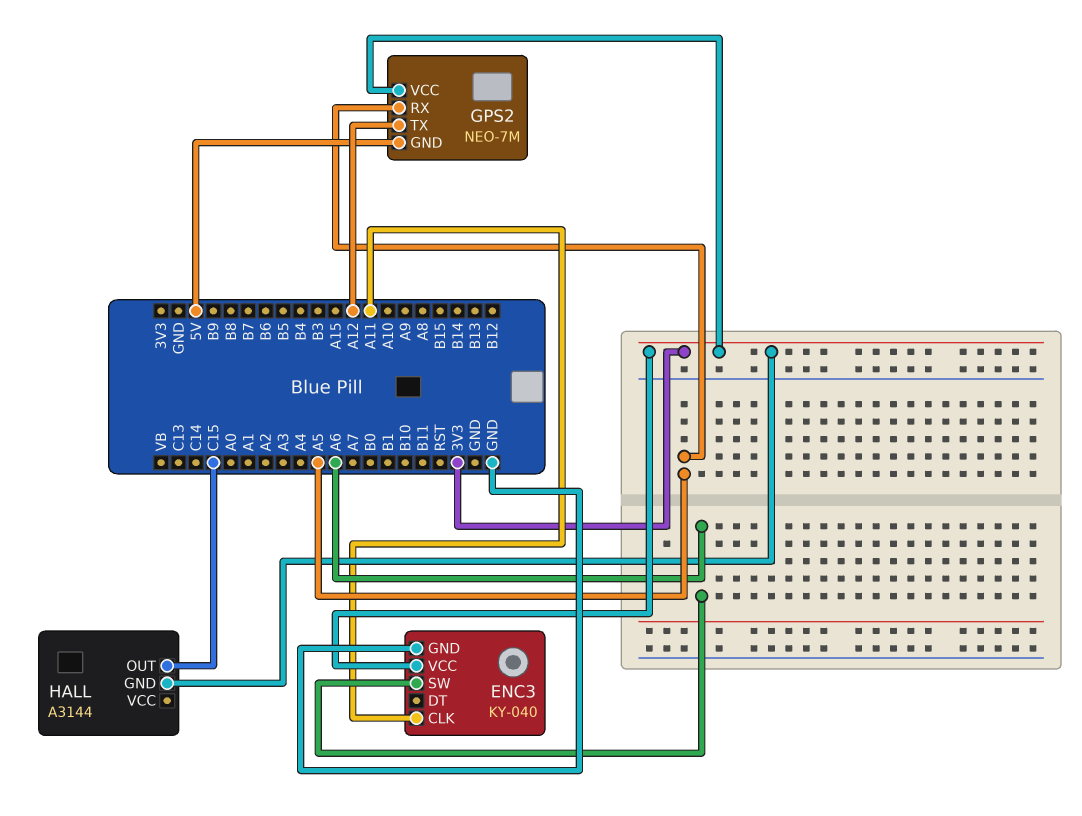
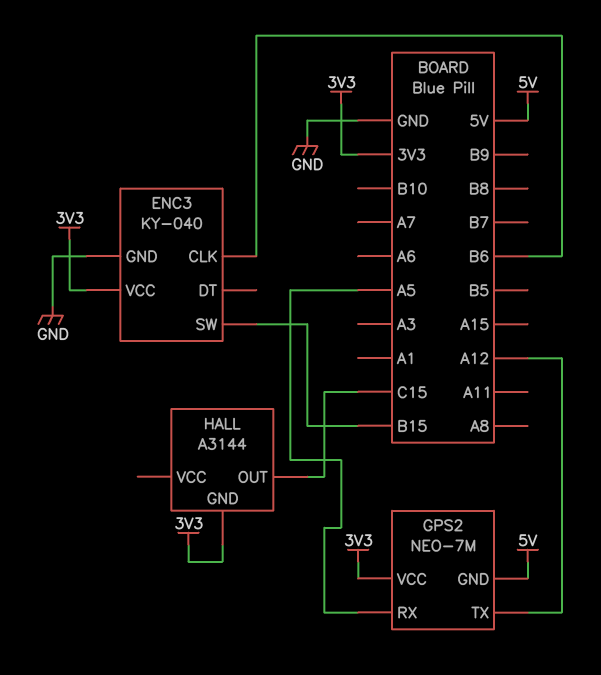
ENC3 pin CLK: A11 -> B6
ENC3 pin SW: A6 -> B15

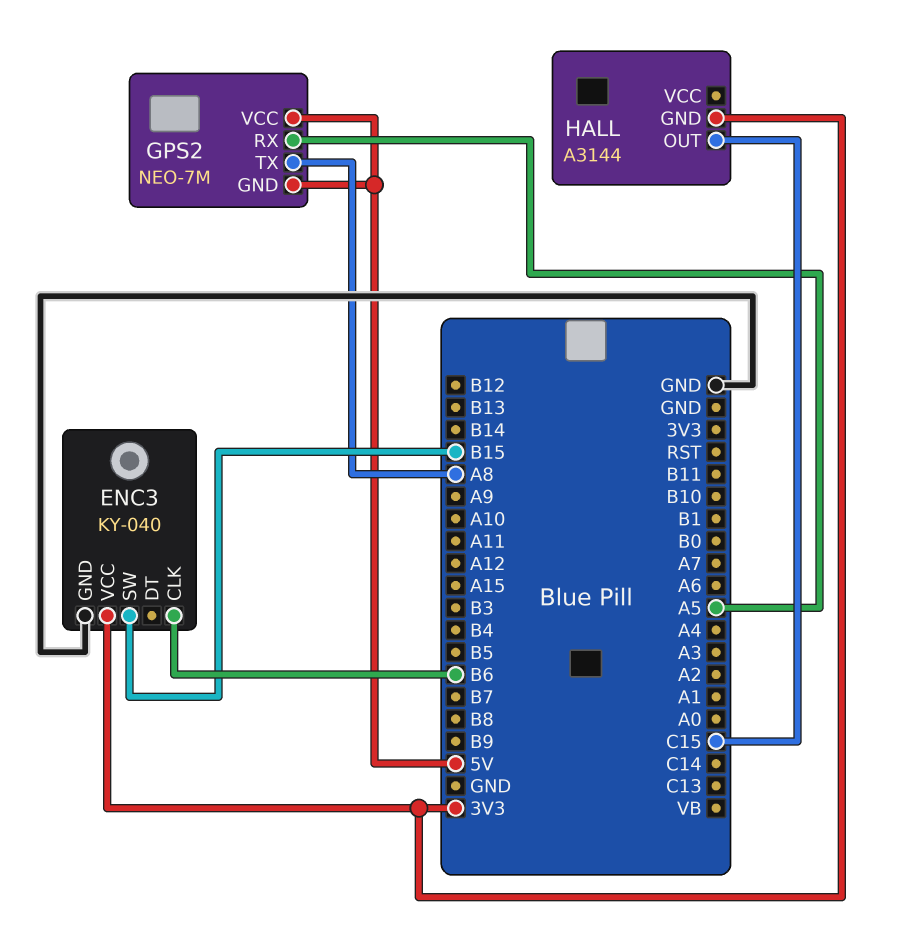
GPS2 pin TX: A12 -> A8
GPS2 pin VCC: 3V3 -> 5V

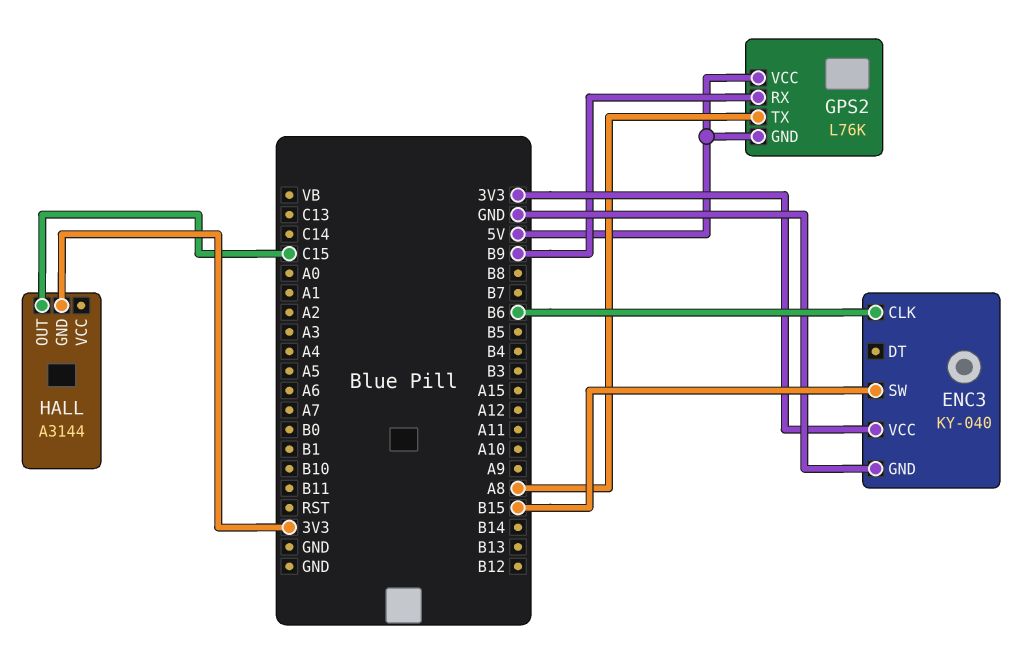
GPS2: NEO-7M -> L76K
GPS2 pin RX: A5 -> B9

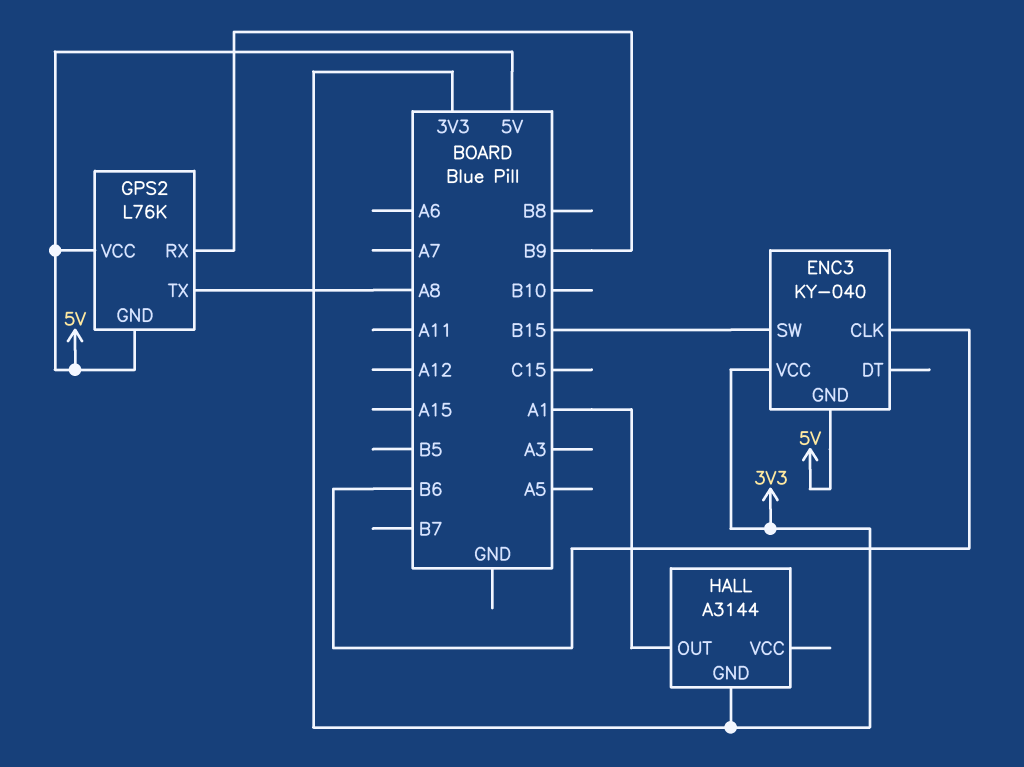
ENC3 pin GND: GND -> 5V
HALL pin OUT: C15 -> A1

